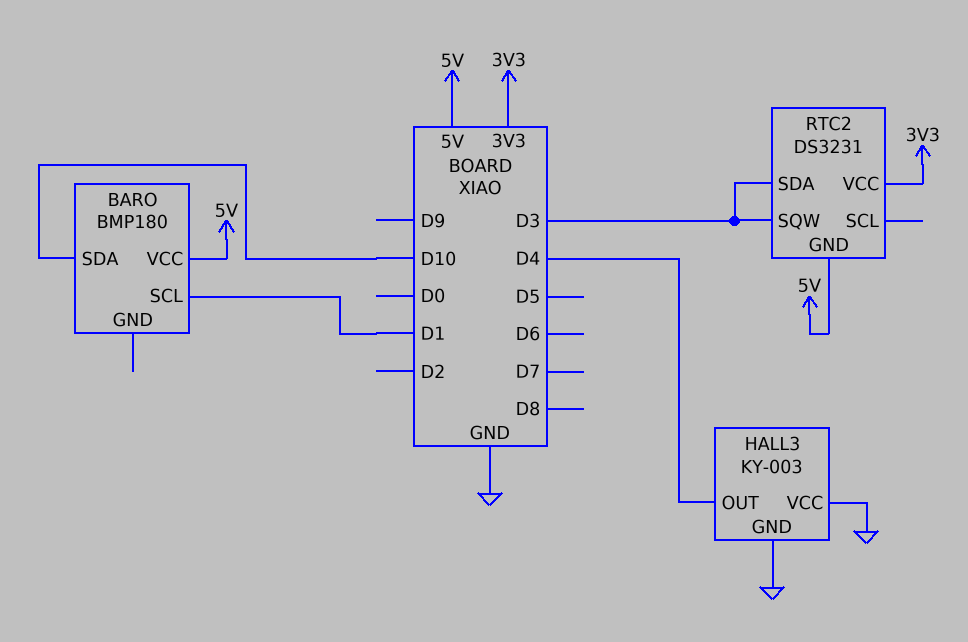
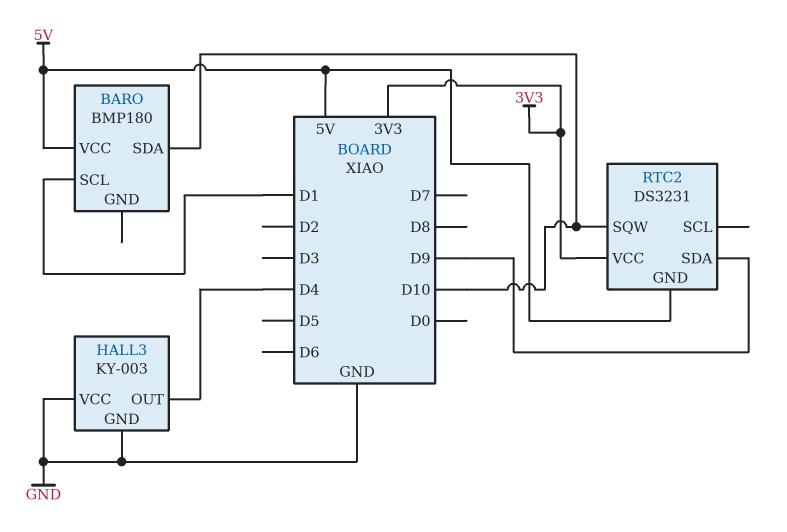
RTC2 pin SDA: D3 -> D9
RTC2 pin SQW: D3 -> D10

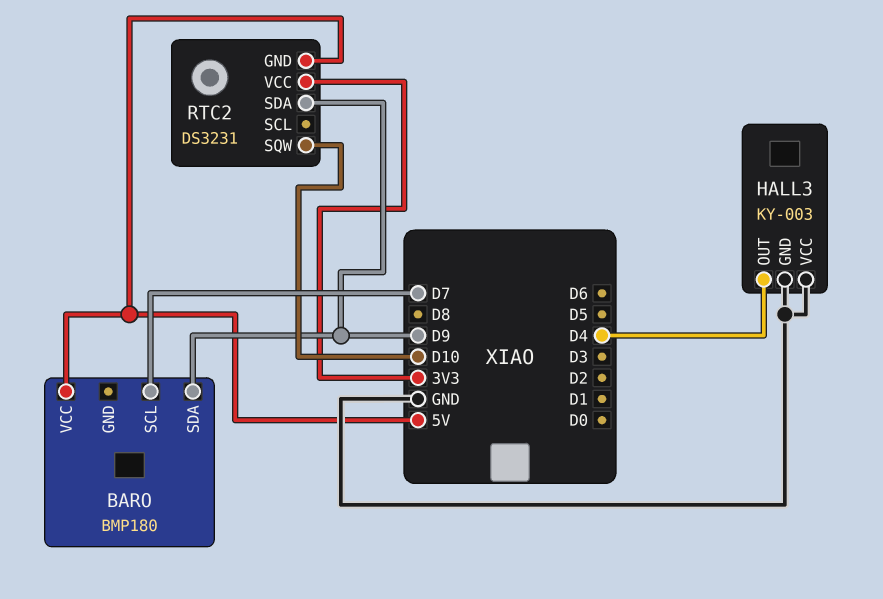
BARO pin SCL: D1 -> D7
BARO pin SDA: D10 -> D9

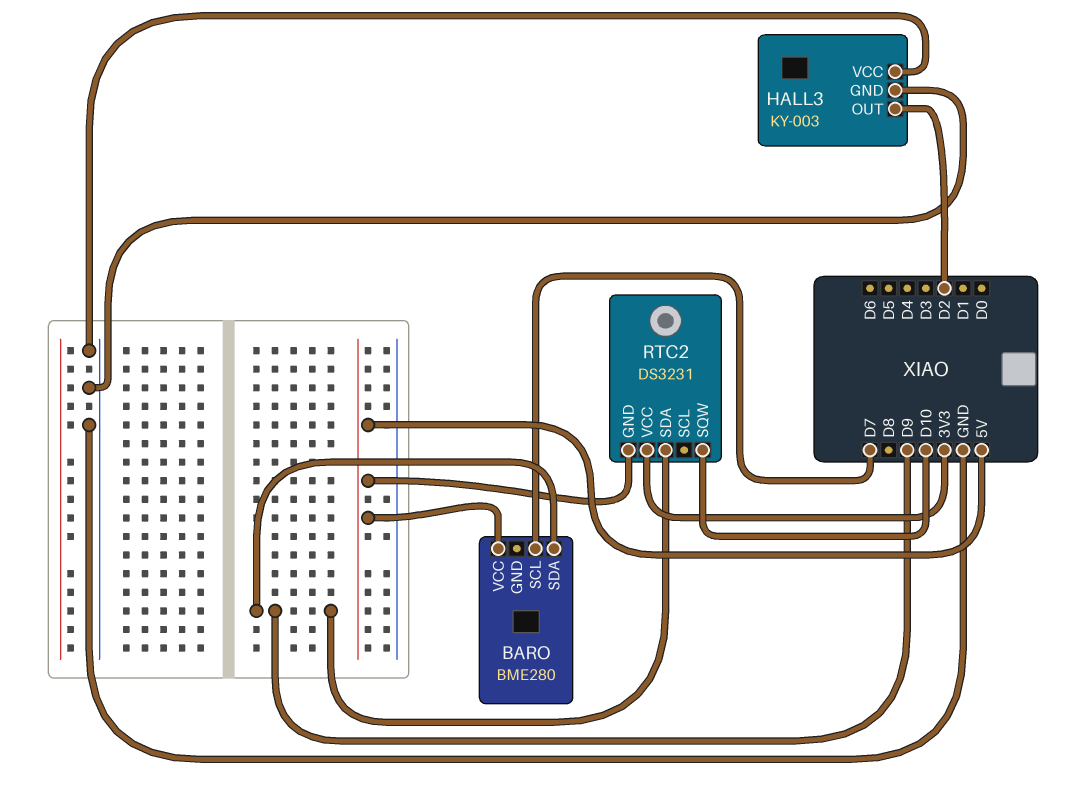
BARO: BMP180 -> BME280
HALL3 pin OUT: D4 -> D2

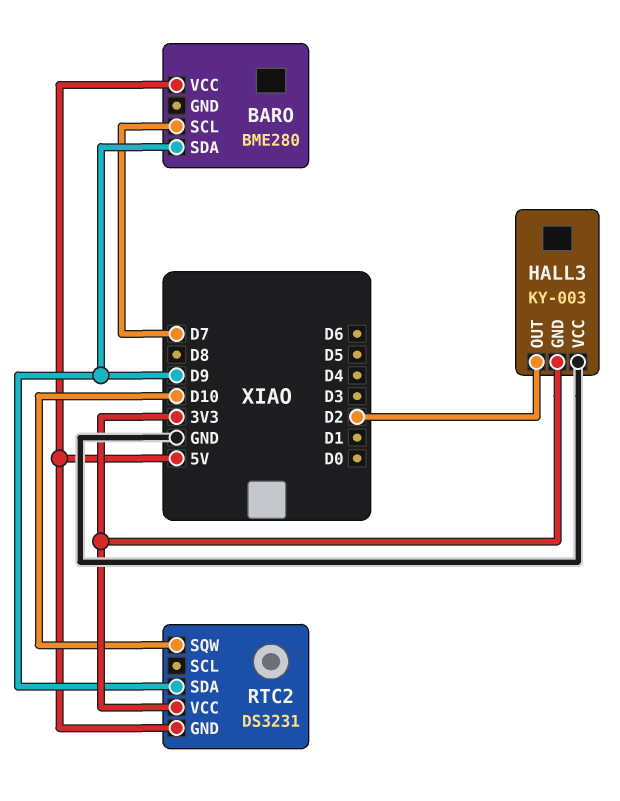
HALL3 pin GND: GND -> 3V3

